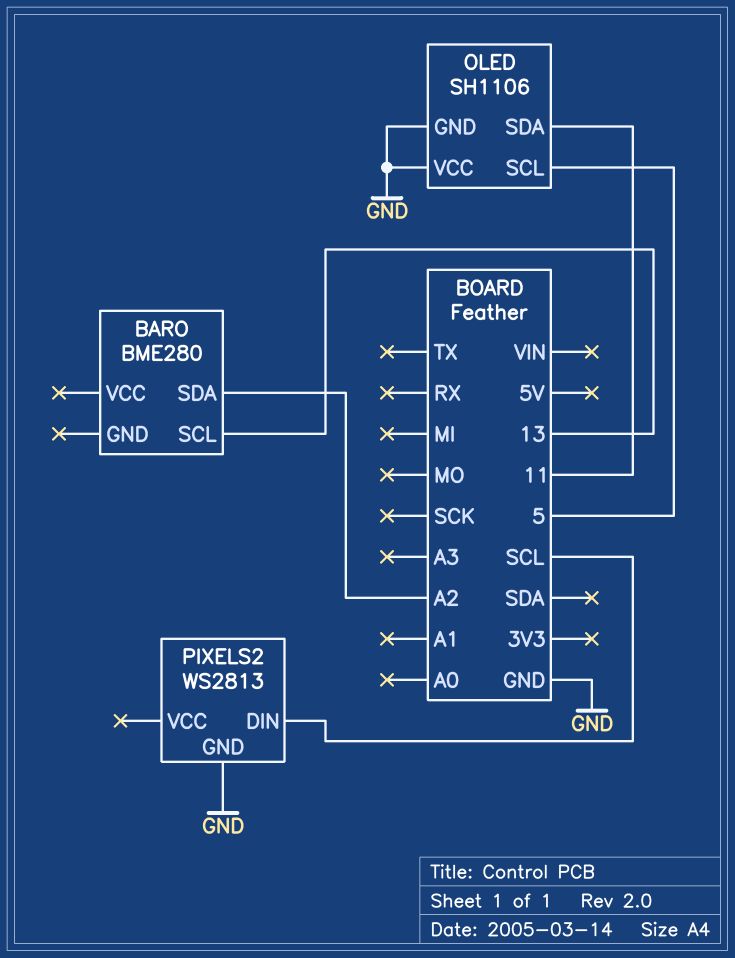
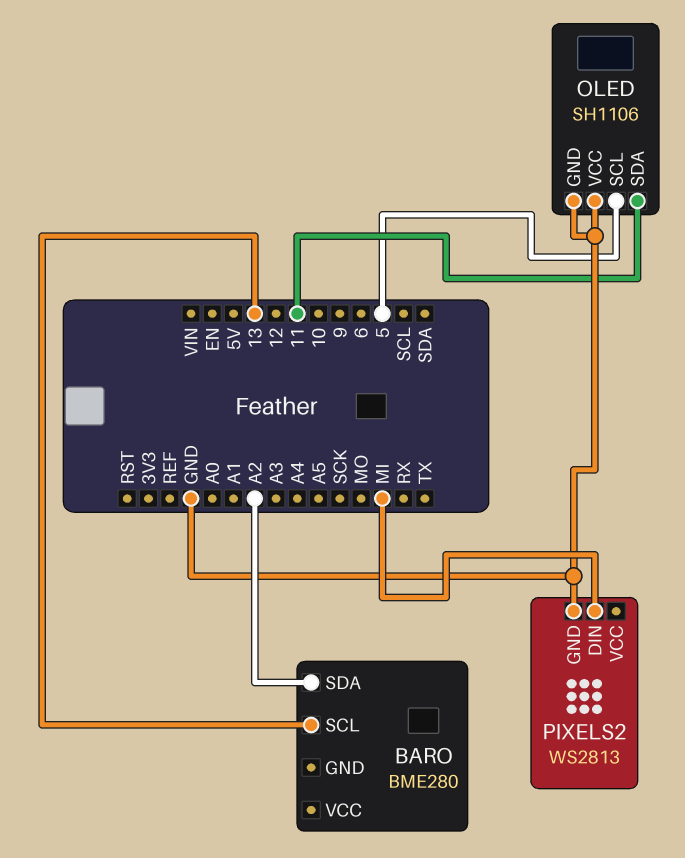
PIXELS2 pin DIN: SCL -> MI

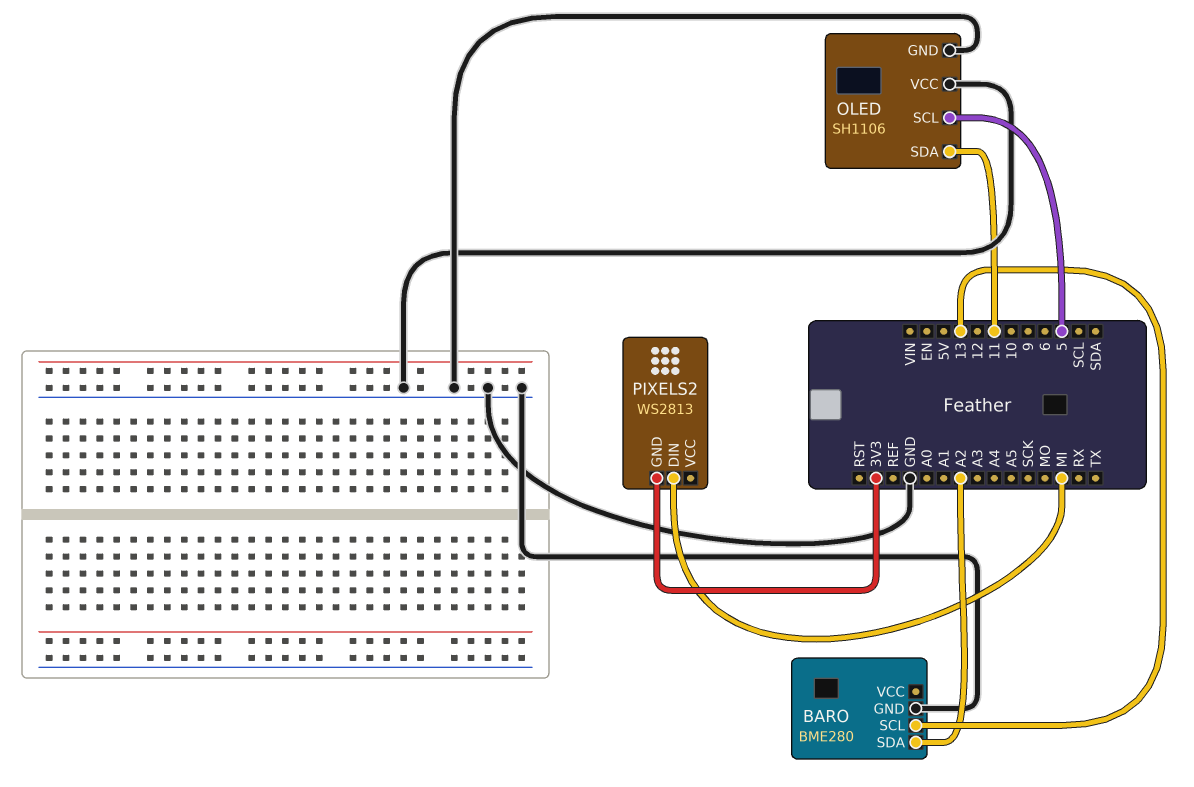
BARO pin GND: none -> GND
PIXELS2 pin GND: GND -> 3V3

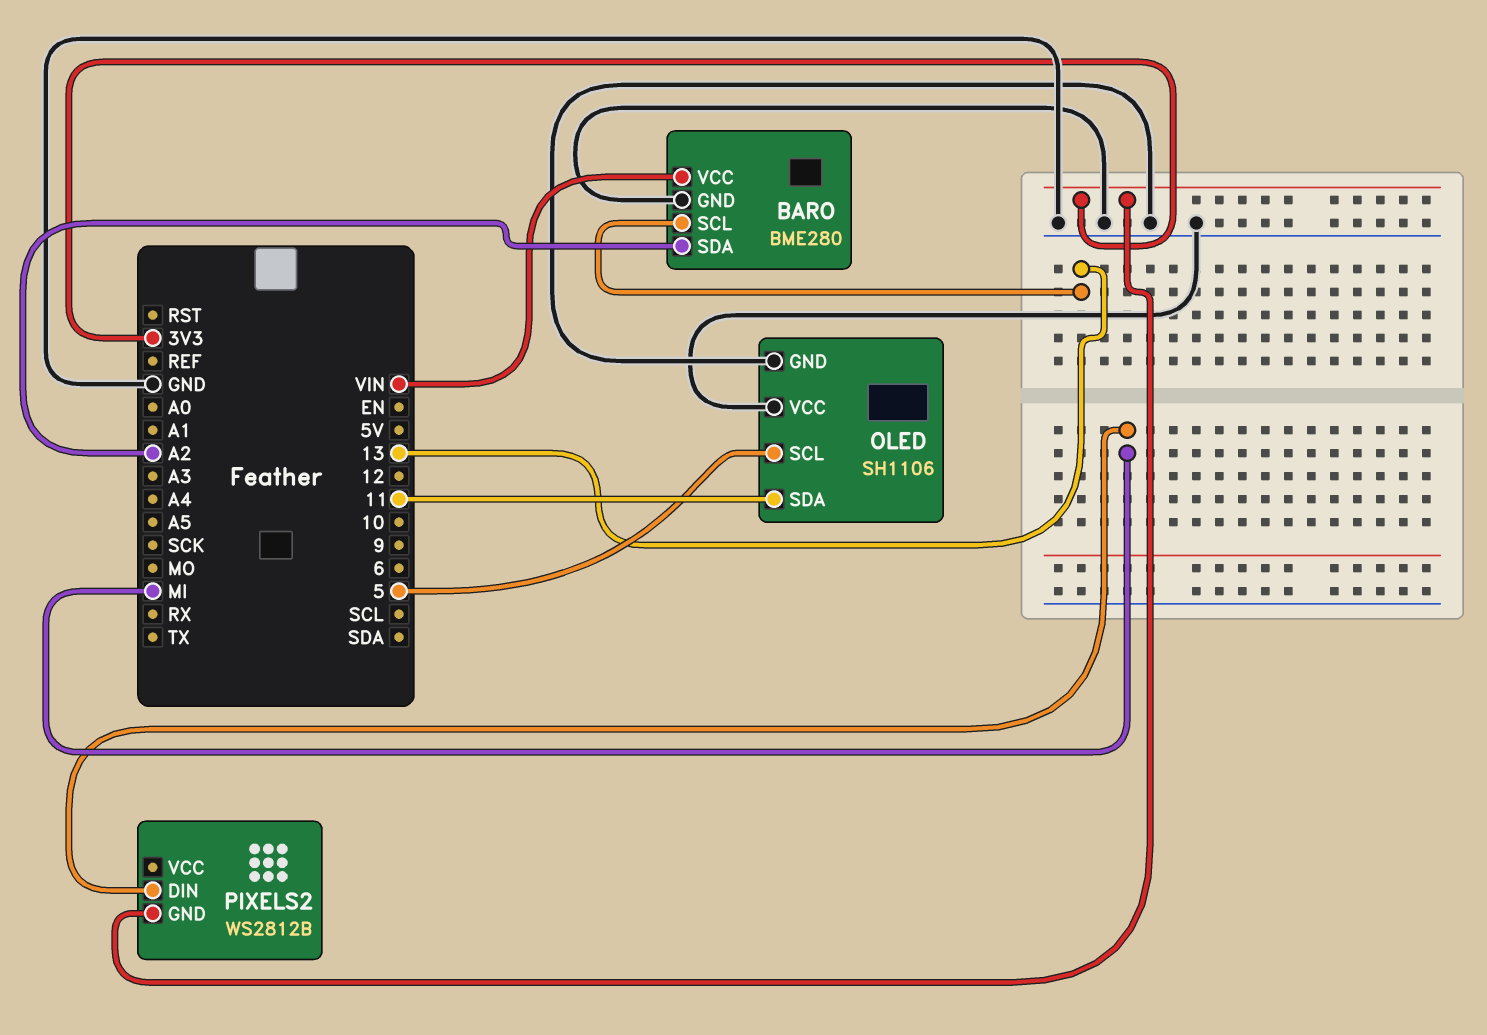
BARO pin VCC: none -> VIN
PIXELS2: WS2813 -> WS2812B

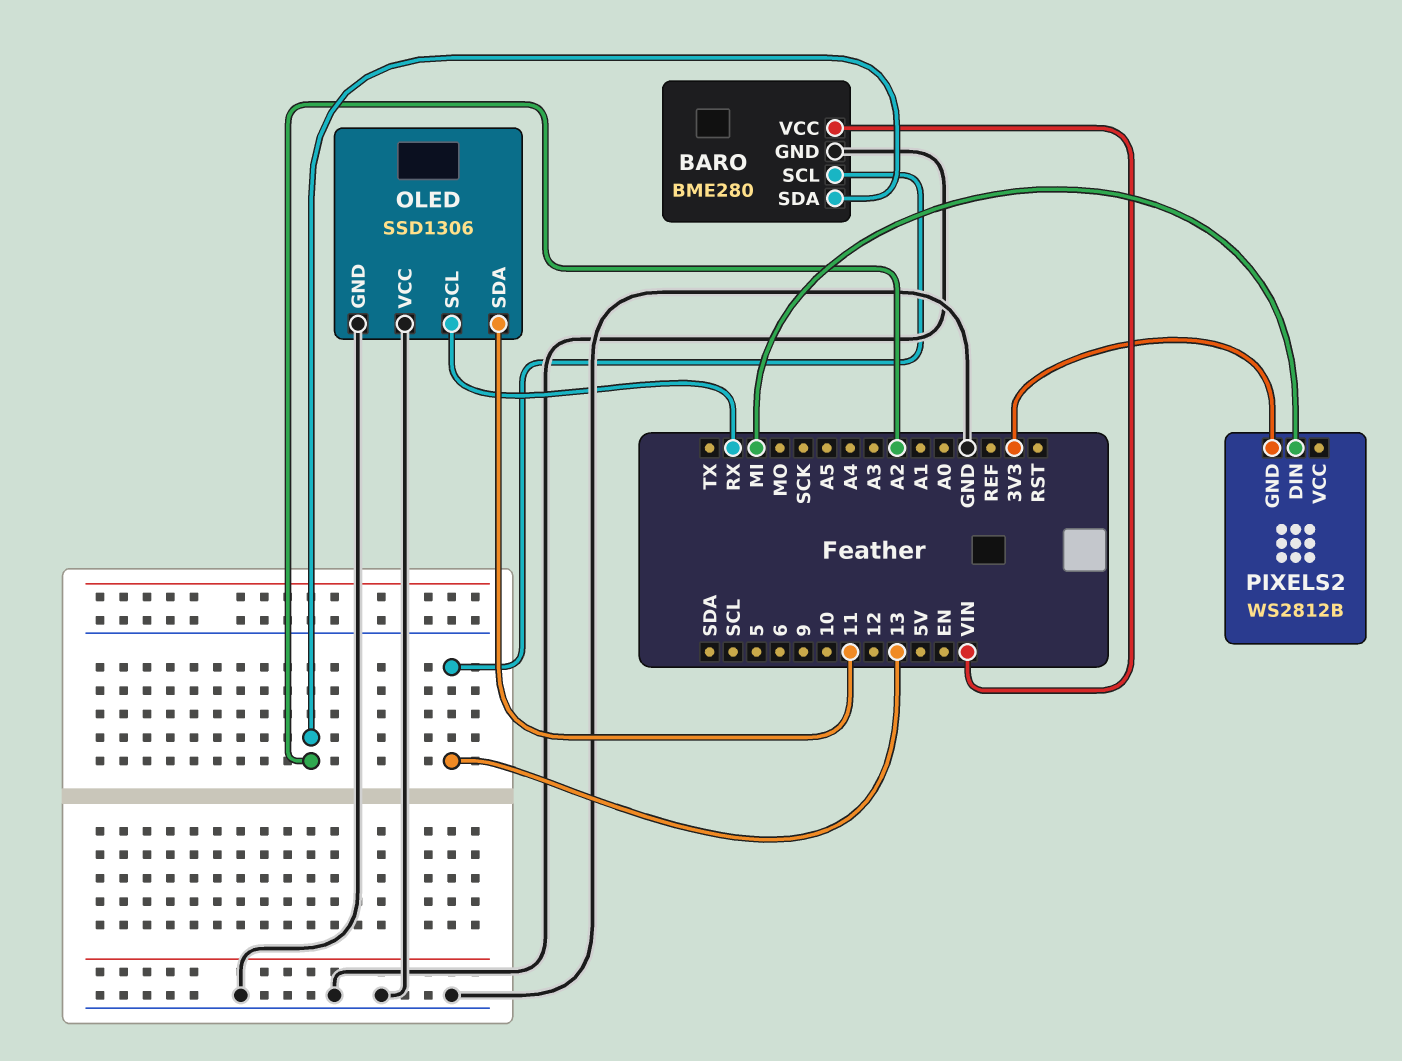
OLED: SH1106 -> SSD1306
OLED pin SCL: 5 -> RX

